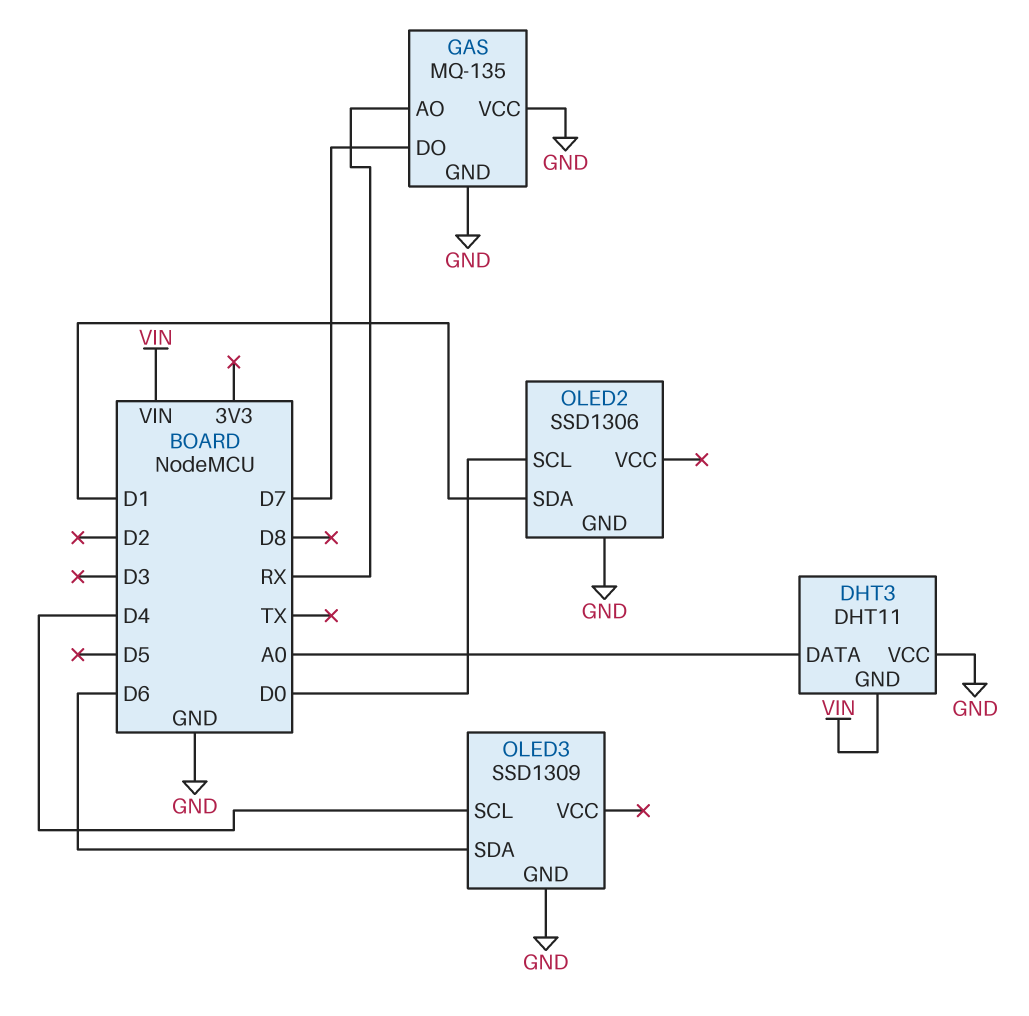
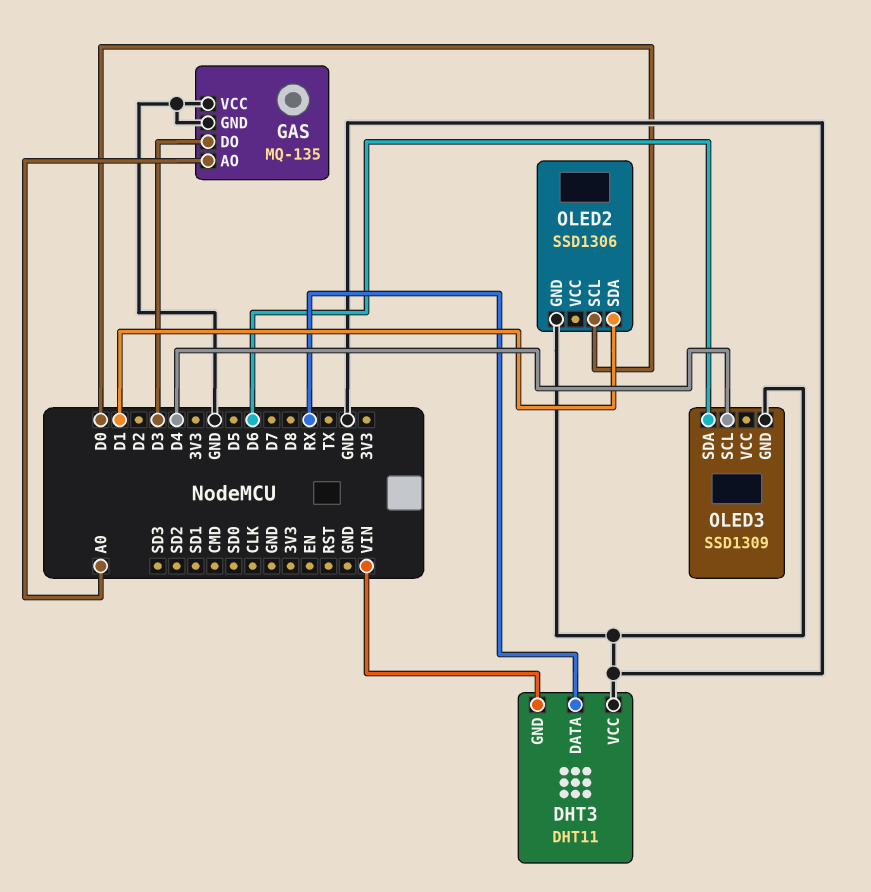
DHT3 pin DATA: A0 -> RX
GAS pin AO: RX -> A0
GAS pin DO: D7 -> D3

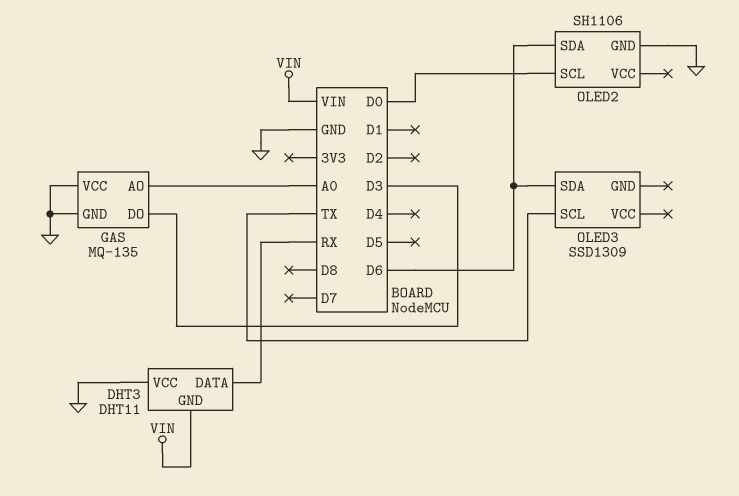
OLED2: SSD1306 -> SH1106
OLED2 pin SDA: D1 -> D6
OLED3 pin GND: GND -> none
OLED3 pin SCL: D4 -> TX

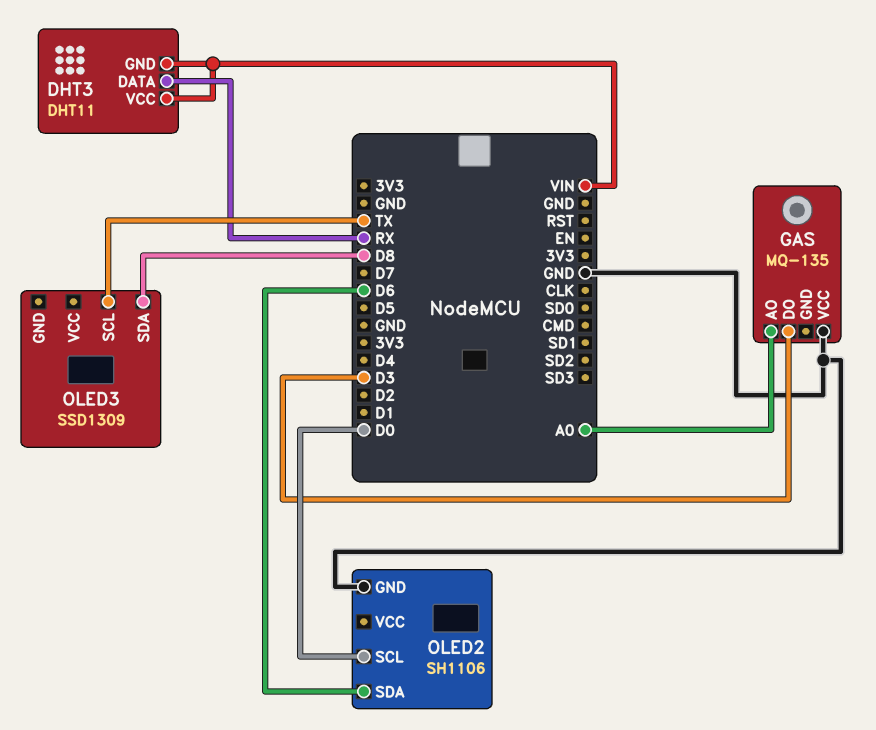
DHT3 pin VCC: GND -> VIN
GAS pin GND: GND -> none
OLED3 pin SDA: D6 -> D8

